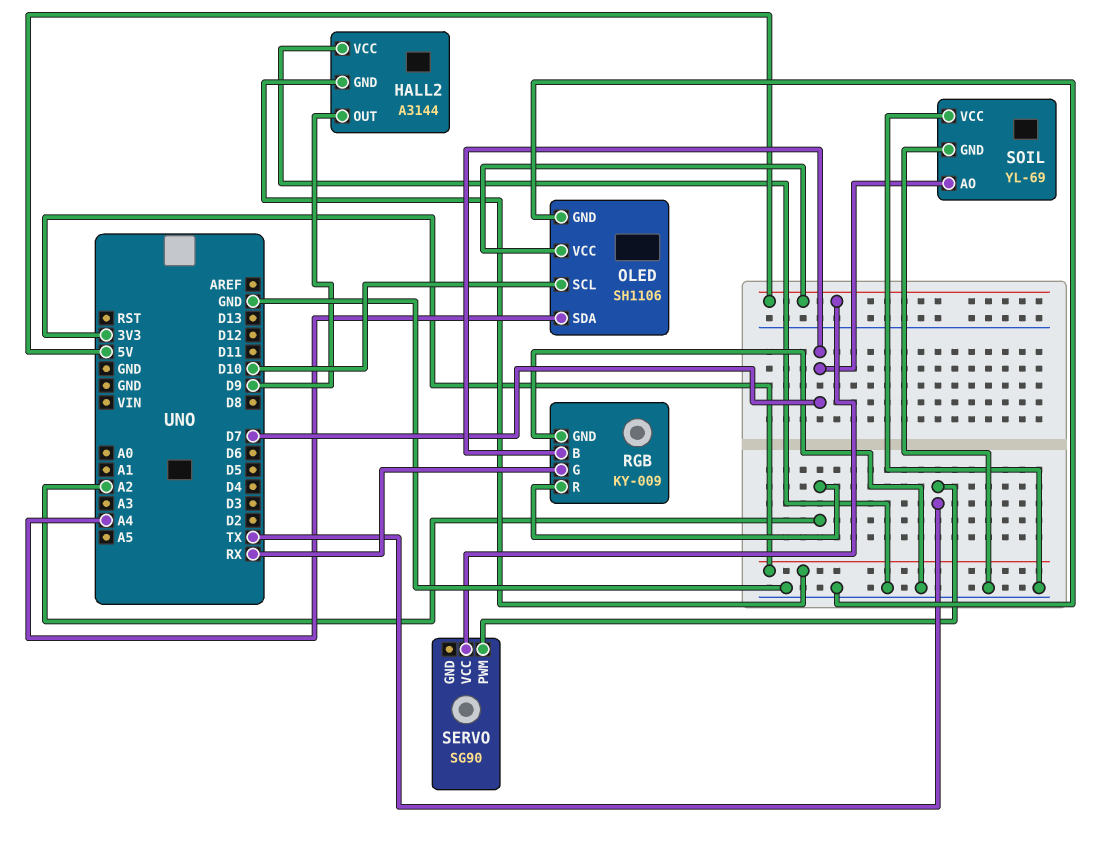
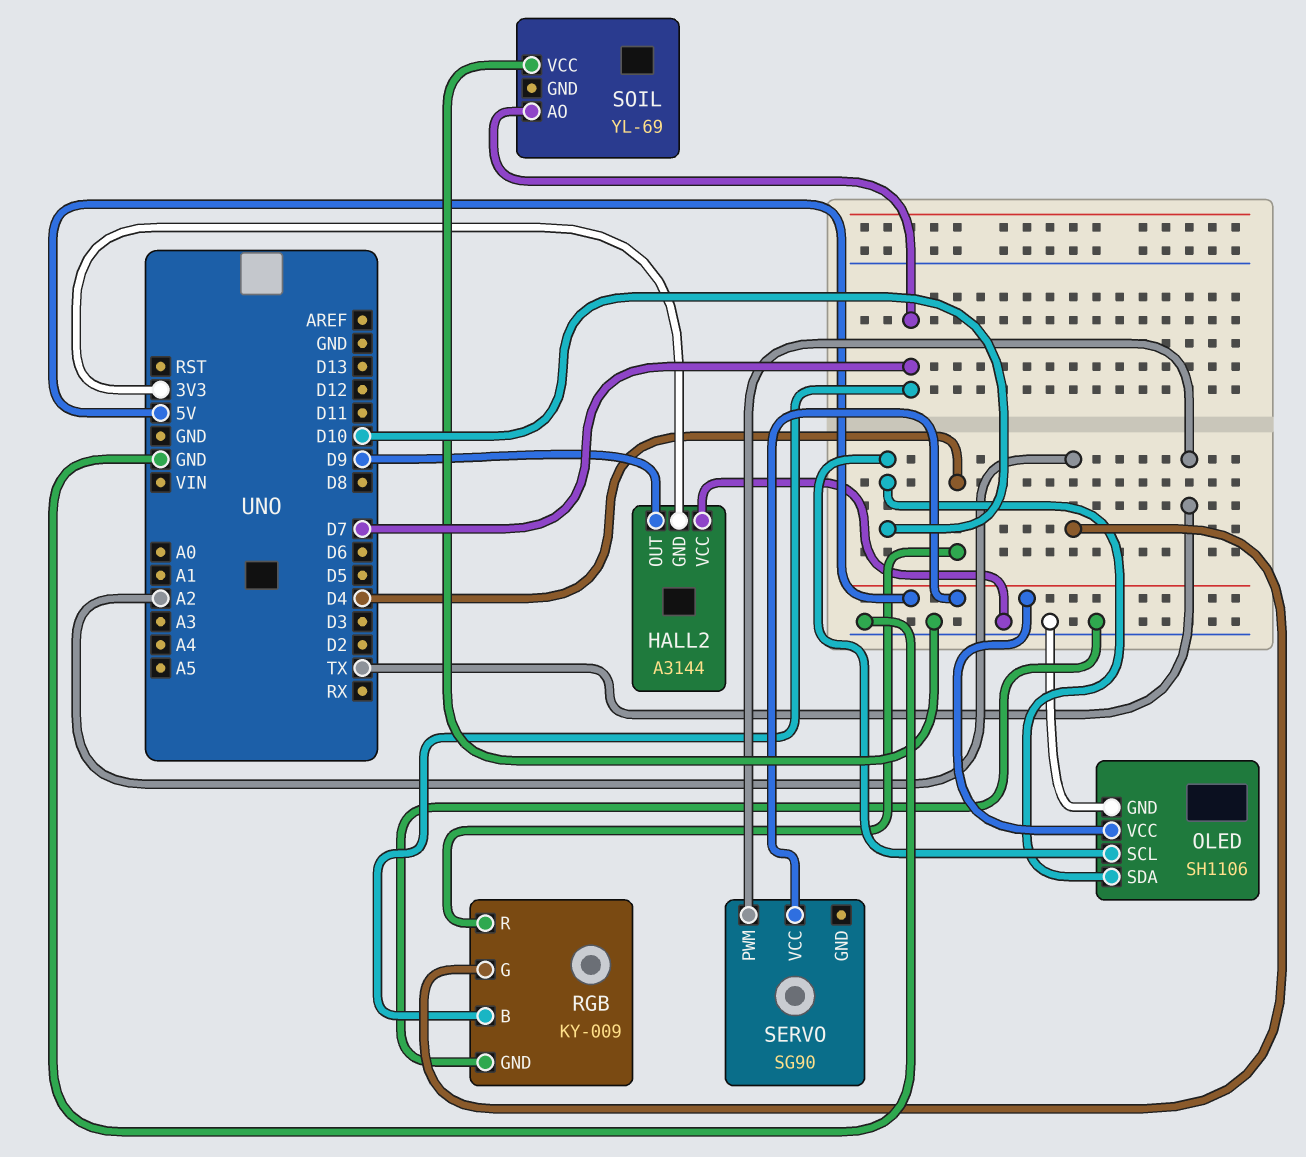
OLED pin SDA: A4 -> D10
RGB pin G: RX -> A2
RGB pin R: A2 -> D4
SOIL pin GND: GND -> none

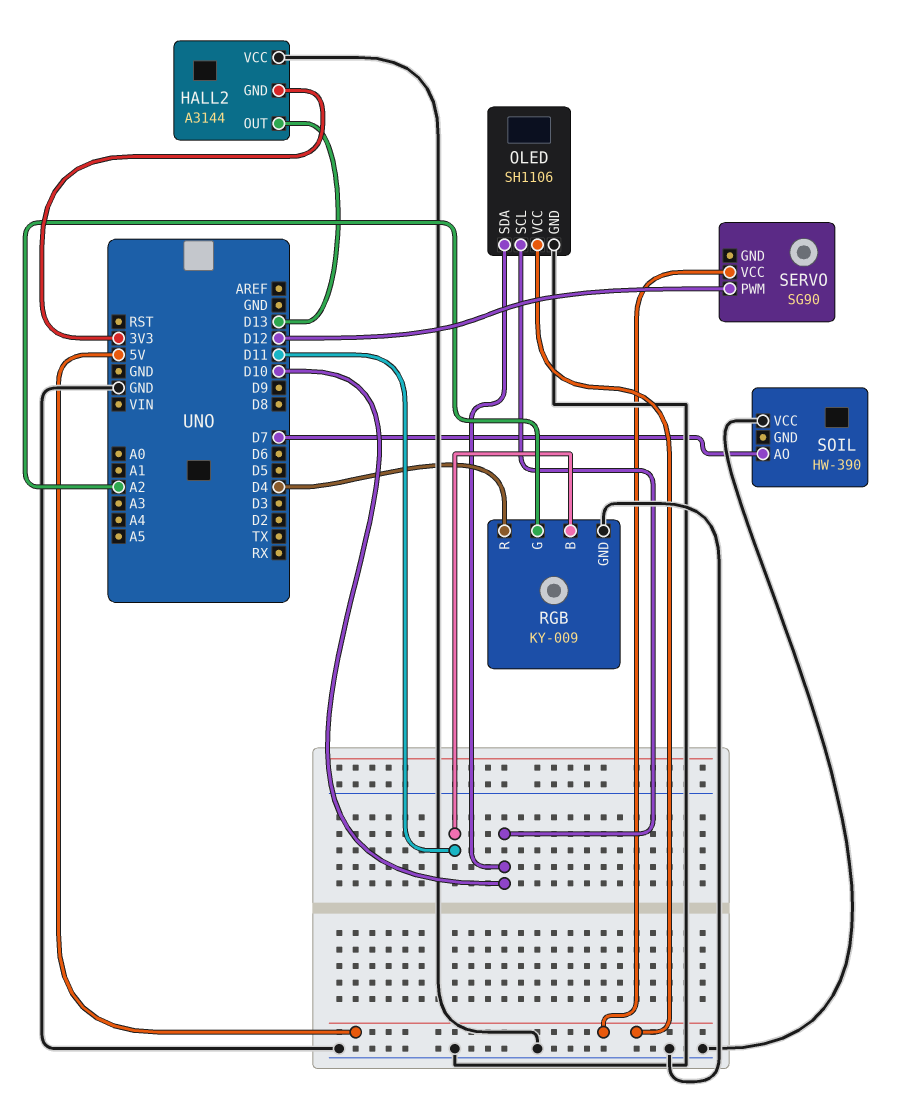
HALL2 pin OUT: D9 -> D13
RGB pin B: D7 -> D11
SERVO pin PWM: TX -> D12
SOIL: YL-69 -> HW-390

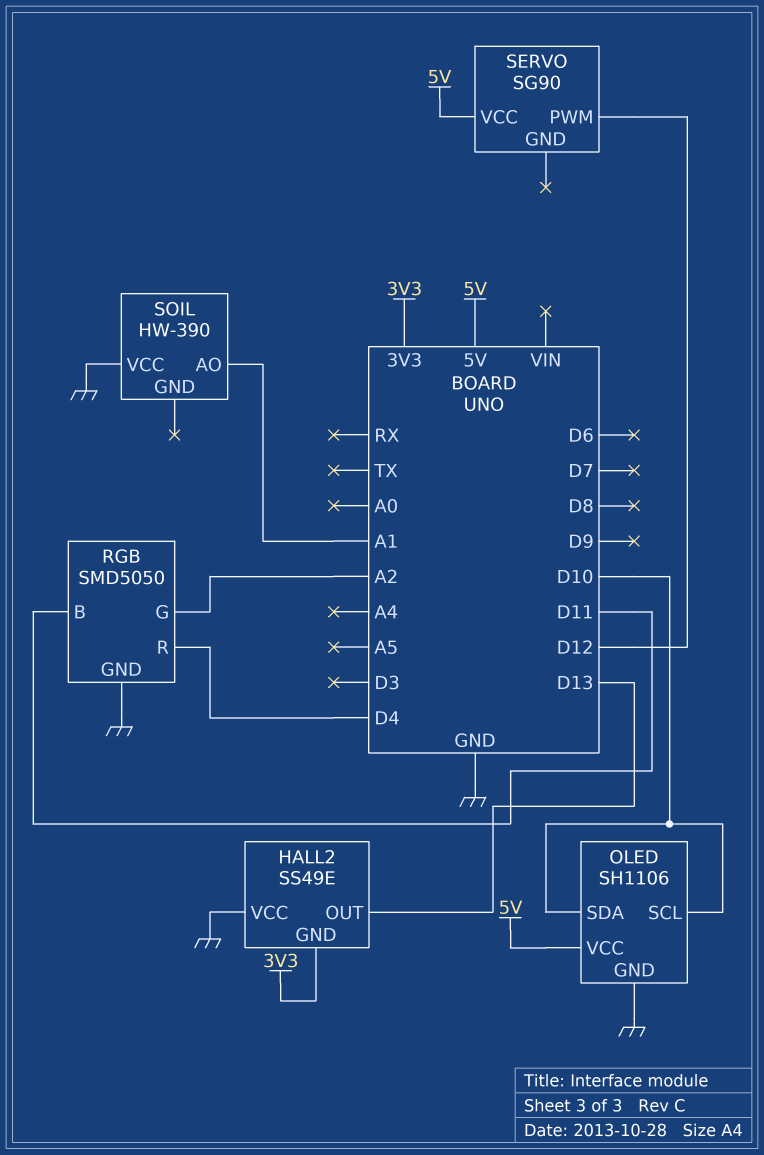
HALL2: A3144 -> SS49E
RGB: KY-009 -> SMD5050
SOIL pin AO: D7 -> A1

